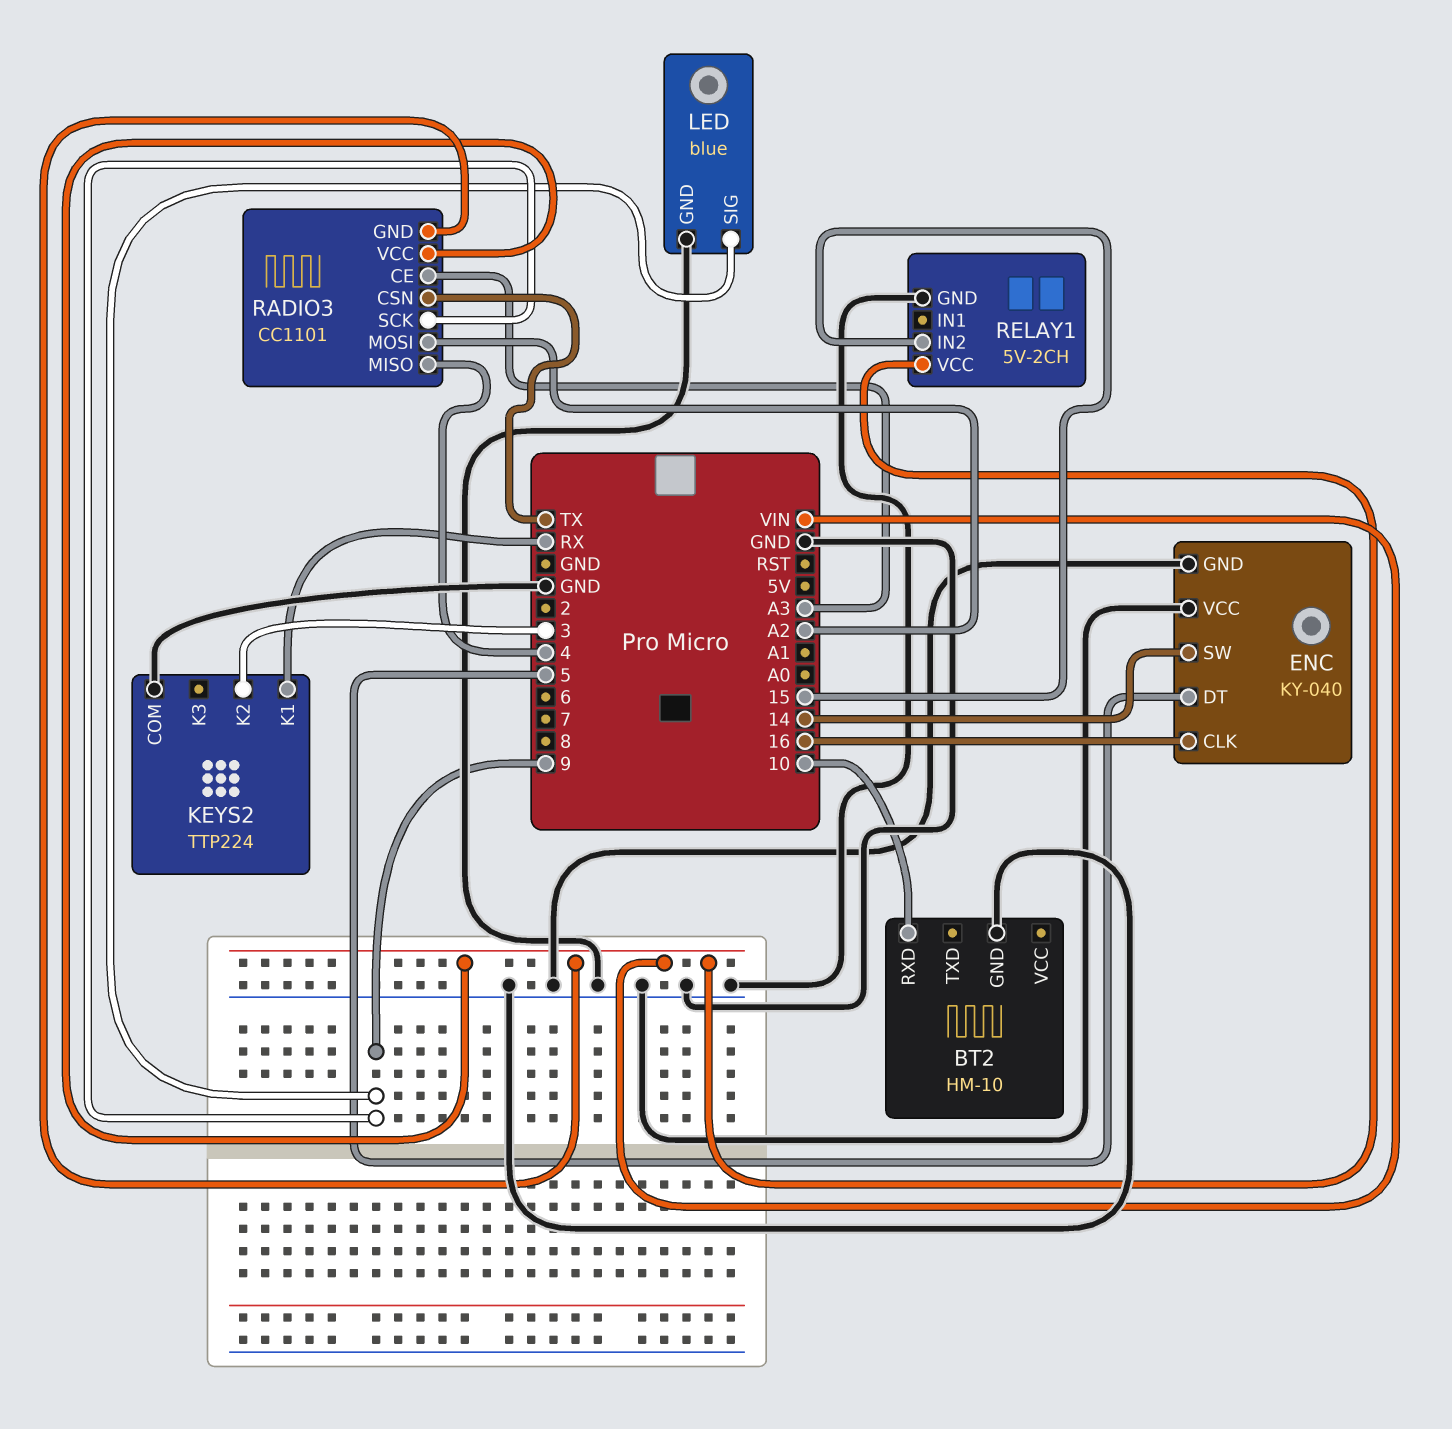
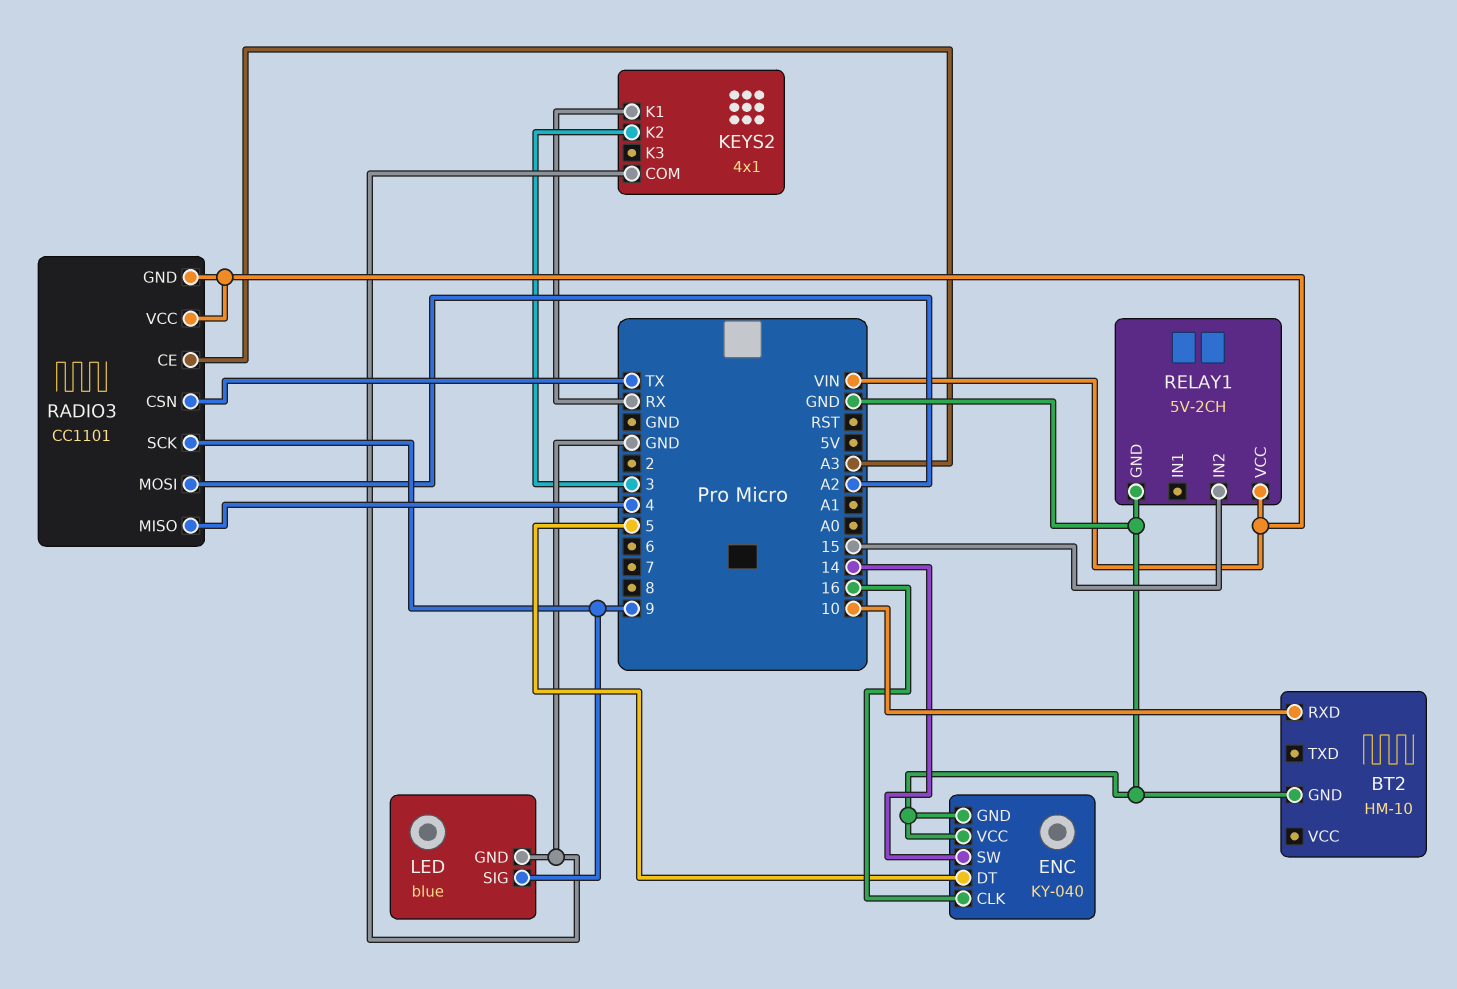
KEYS2: TTP224 -> 4x1

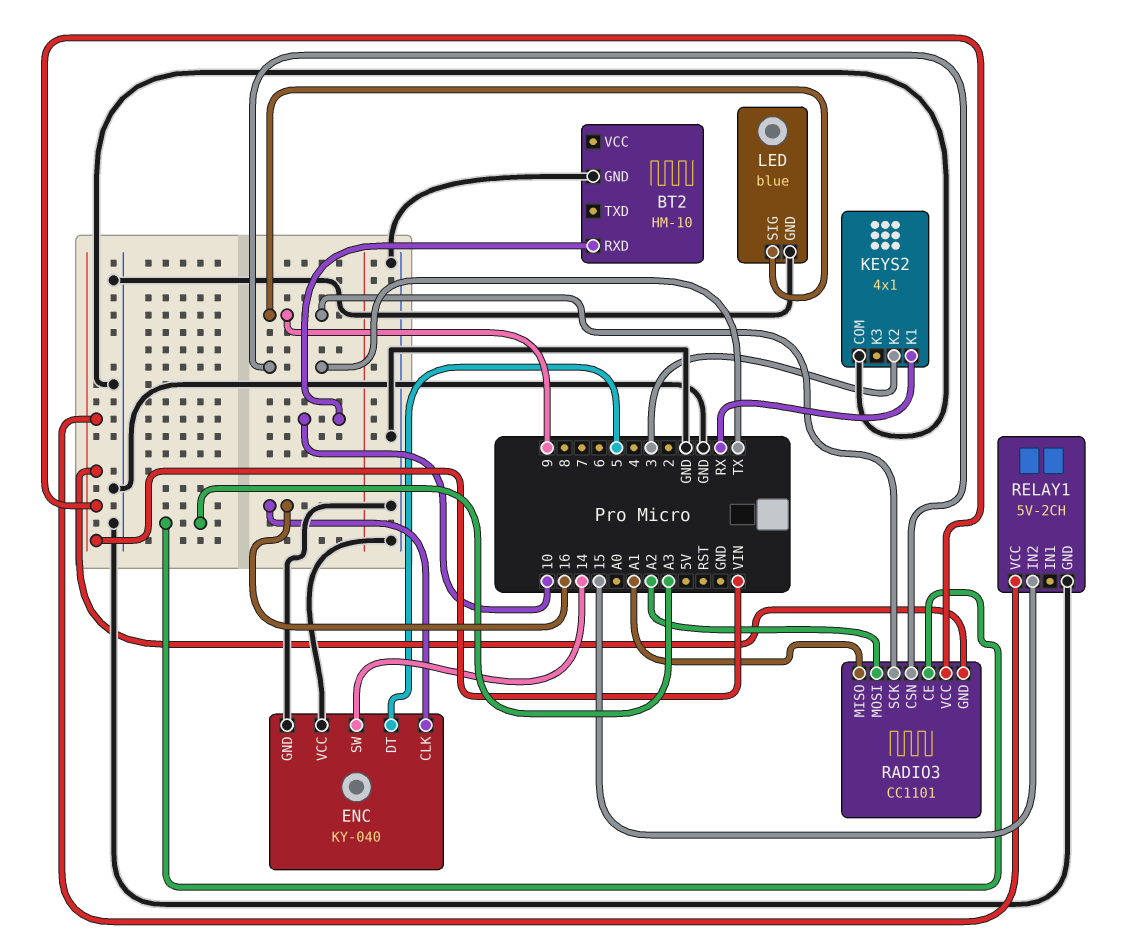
RADIO3 pin MISO: 4 -> A1

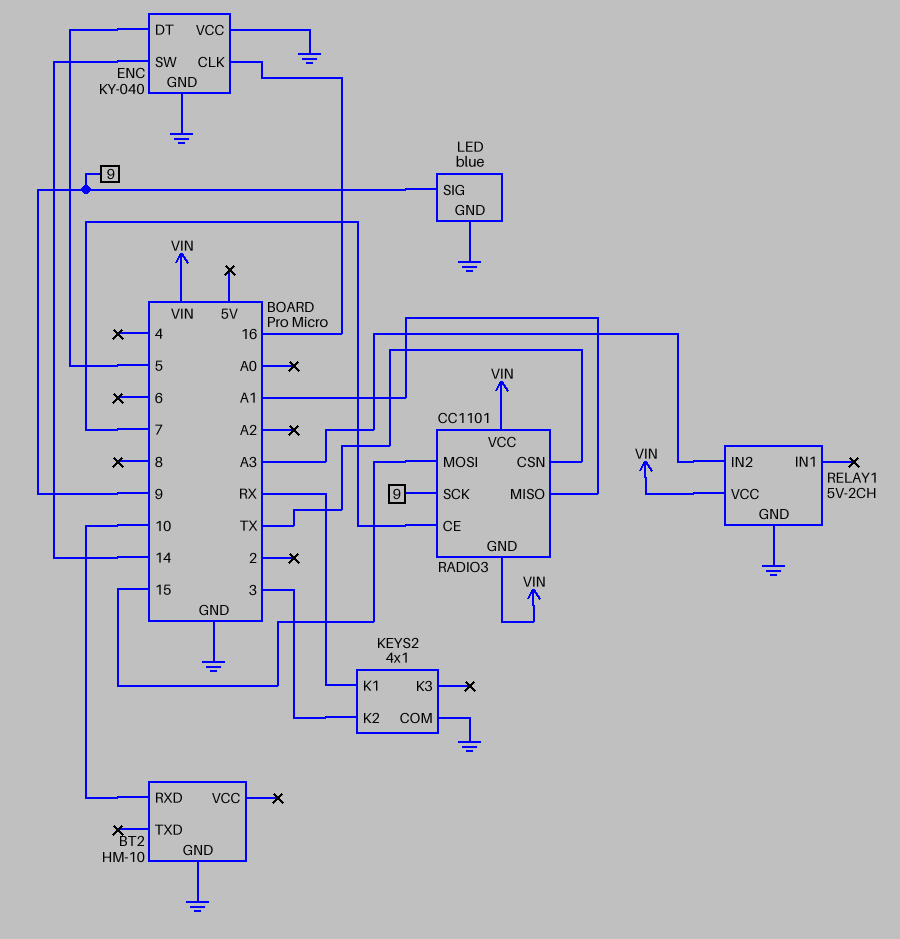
RADIO3 pin CE: A3 -> 7
RADIO3 pin MOSI: A2 -> 15
RELAY1 pin IN2: 15 -> A3

